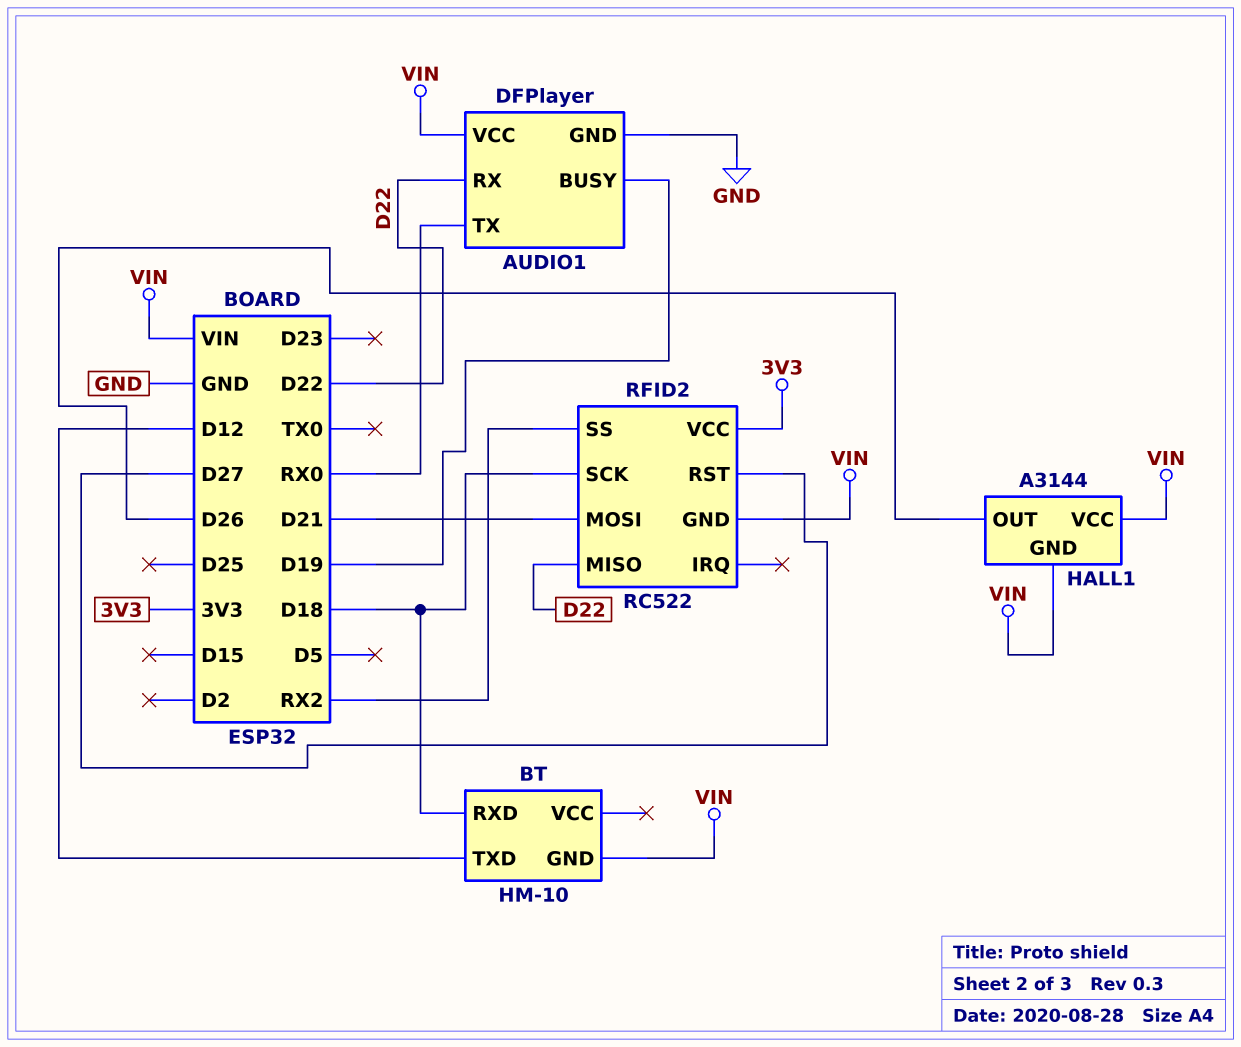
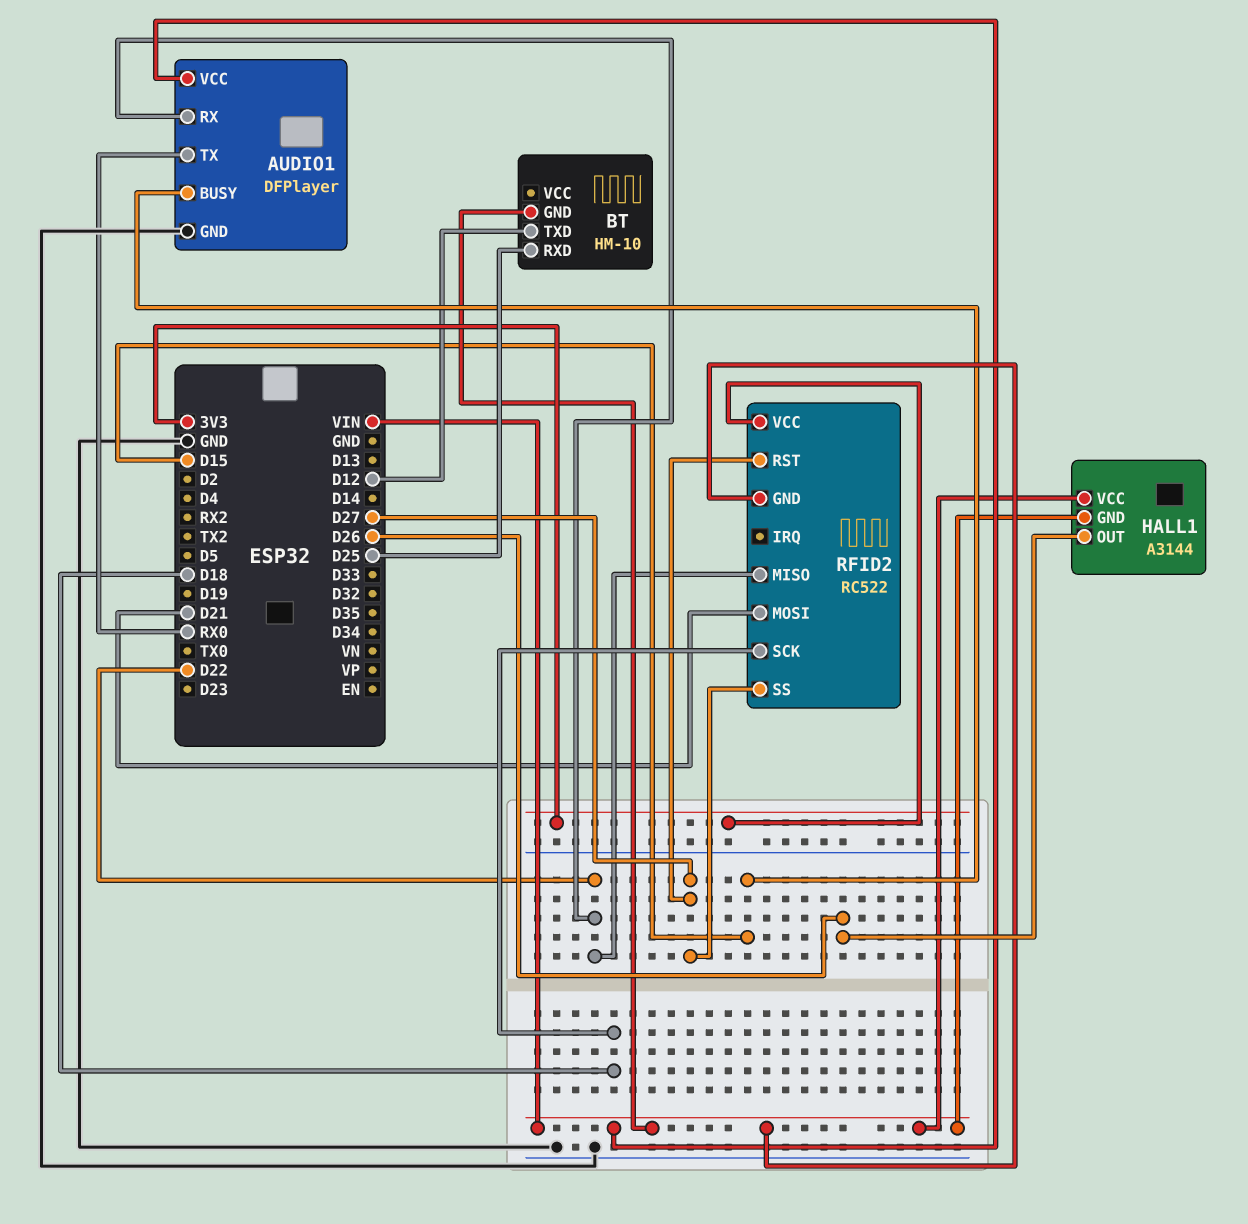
AUDIO1 pin BUSY: D19 -> D15
BT pin RXD: D18 -> D25
RFID2 pin SS: RX2 -> D27

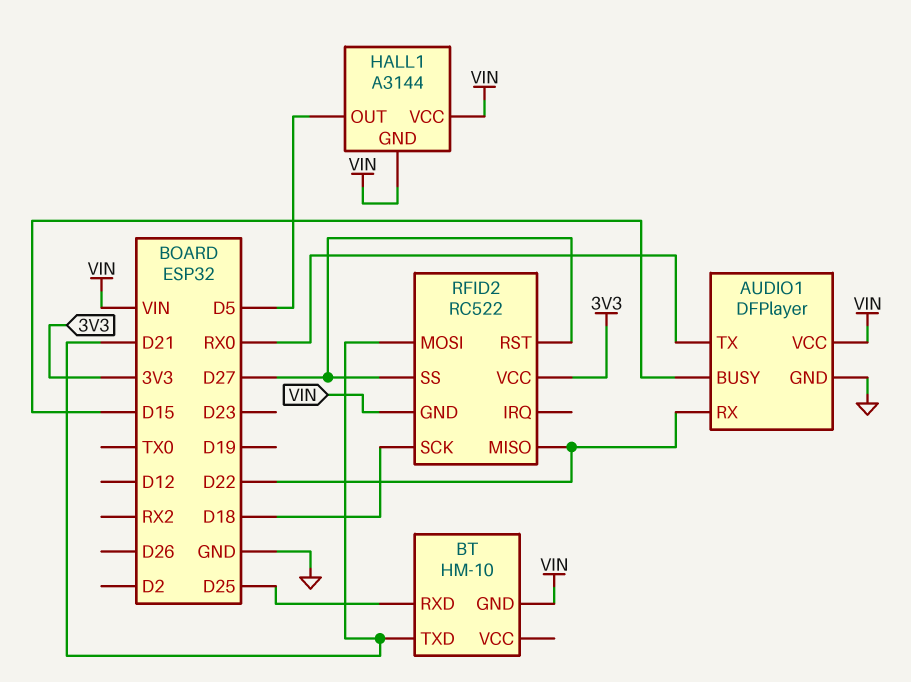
BT pin TXD: D12 -> D21
HALL1 pin OUT: D26 -> D5

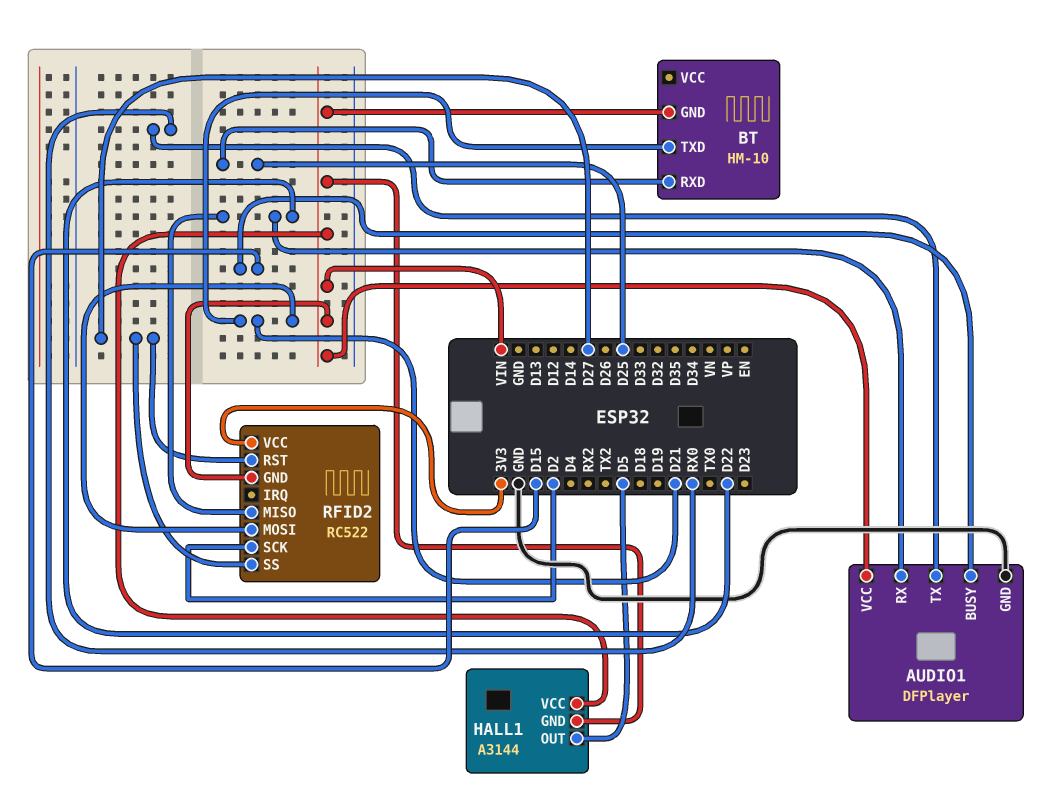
RFID2 pin SCK: D18 -> D2

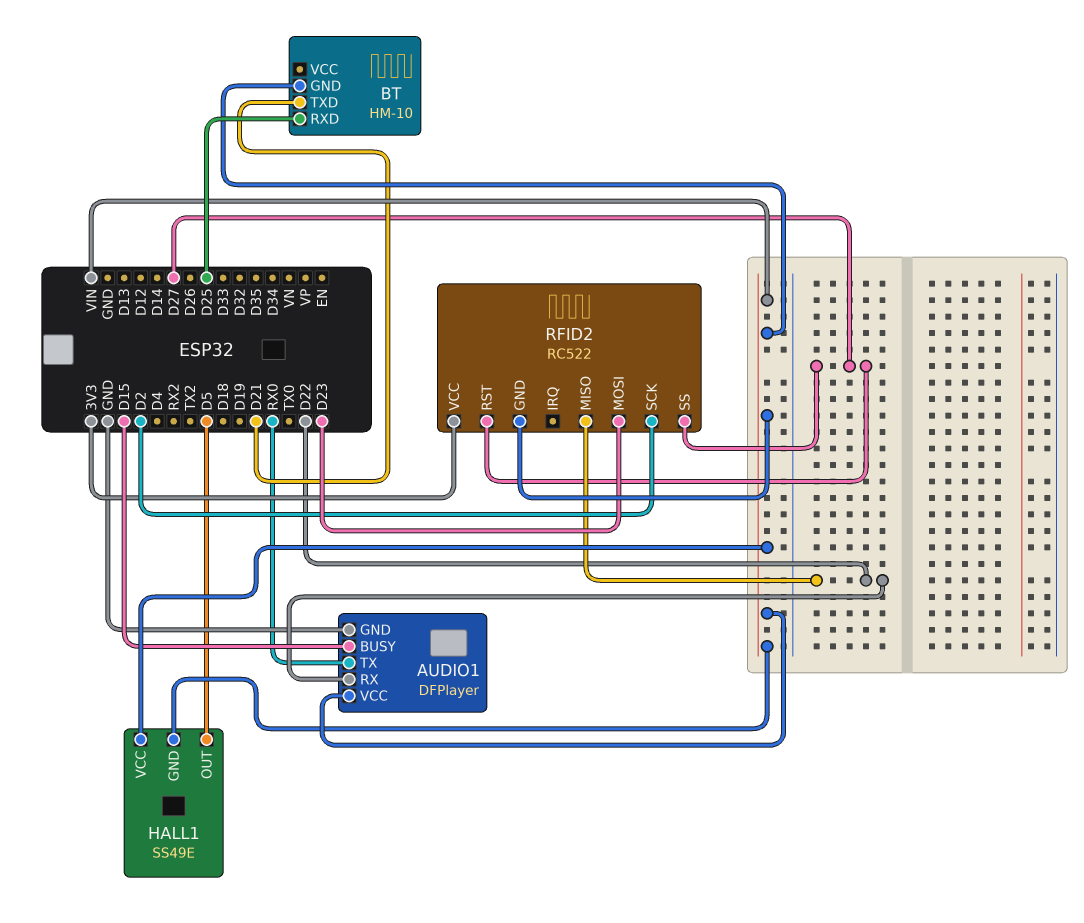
HALL1: A3144 -> SS49E
RFID2 pin MOSI: D21 -> D23

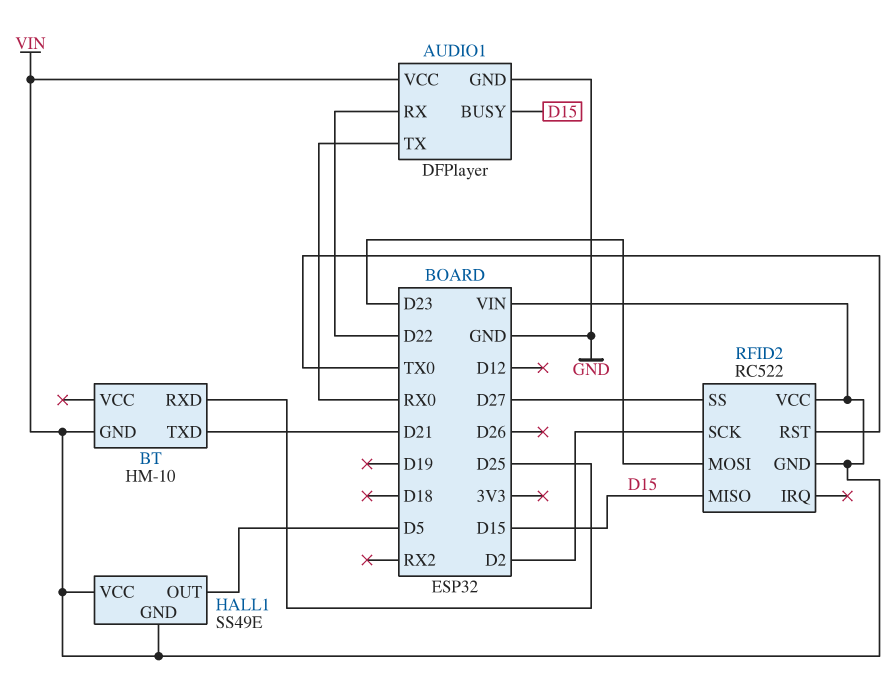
RFID2 pin MISO: D22 -> D15
RFID2 pin RST: D27 -> TX0
RFID2 pin VCC: 3V3 -> VIN

